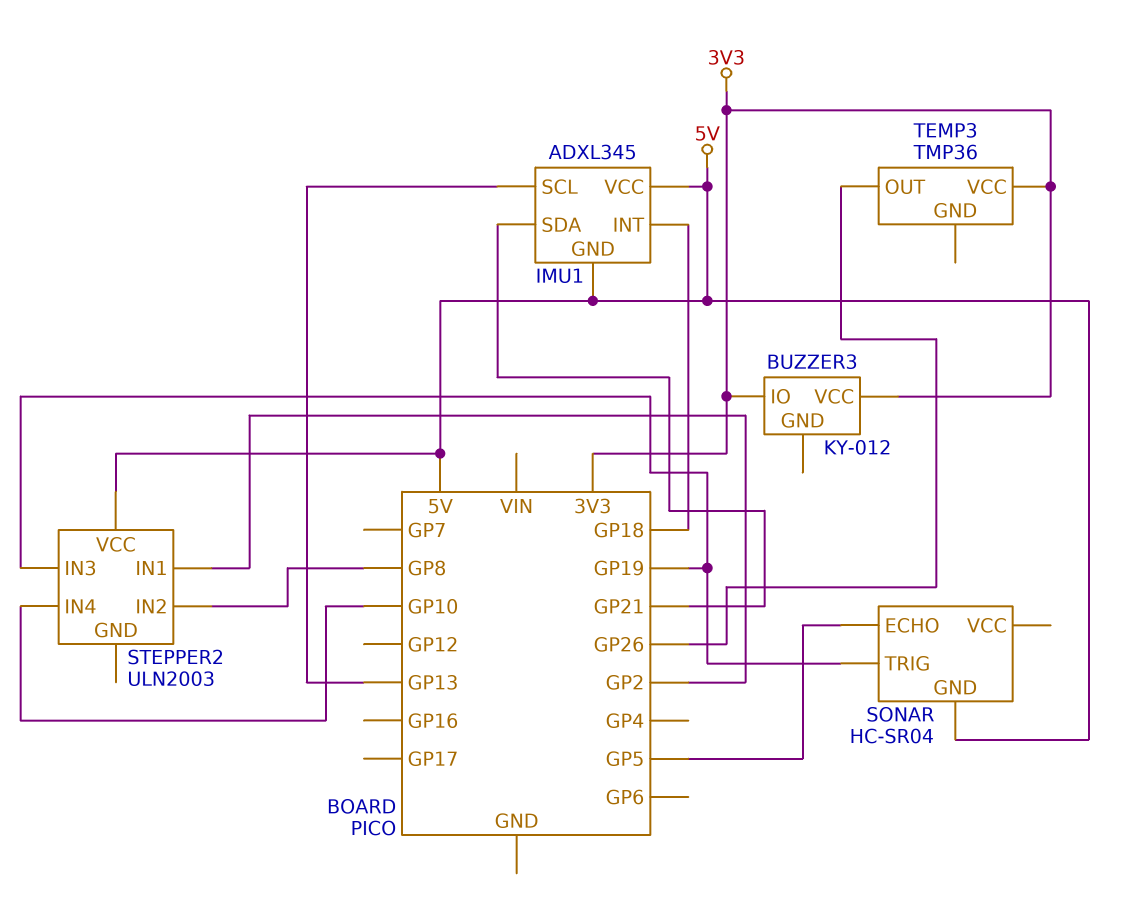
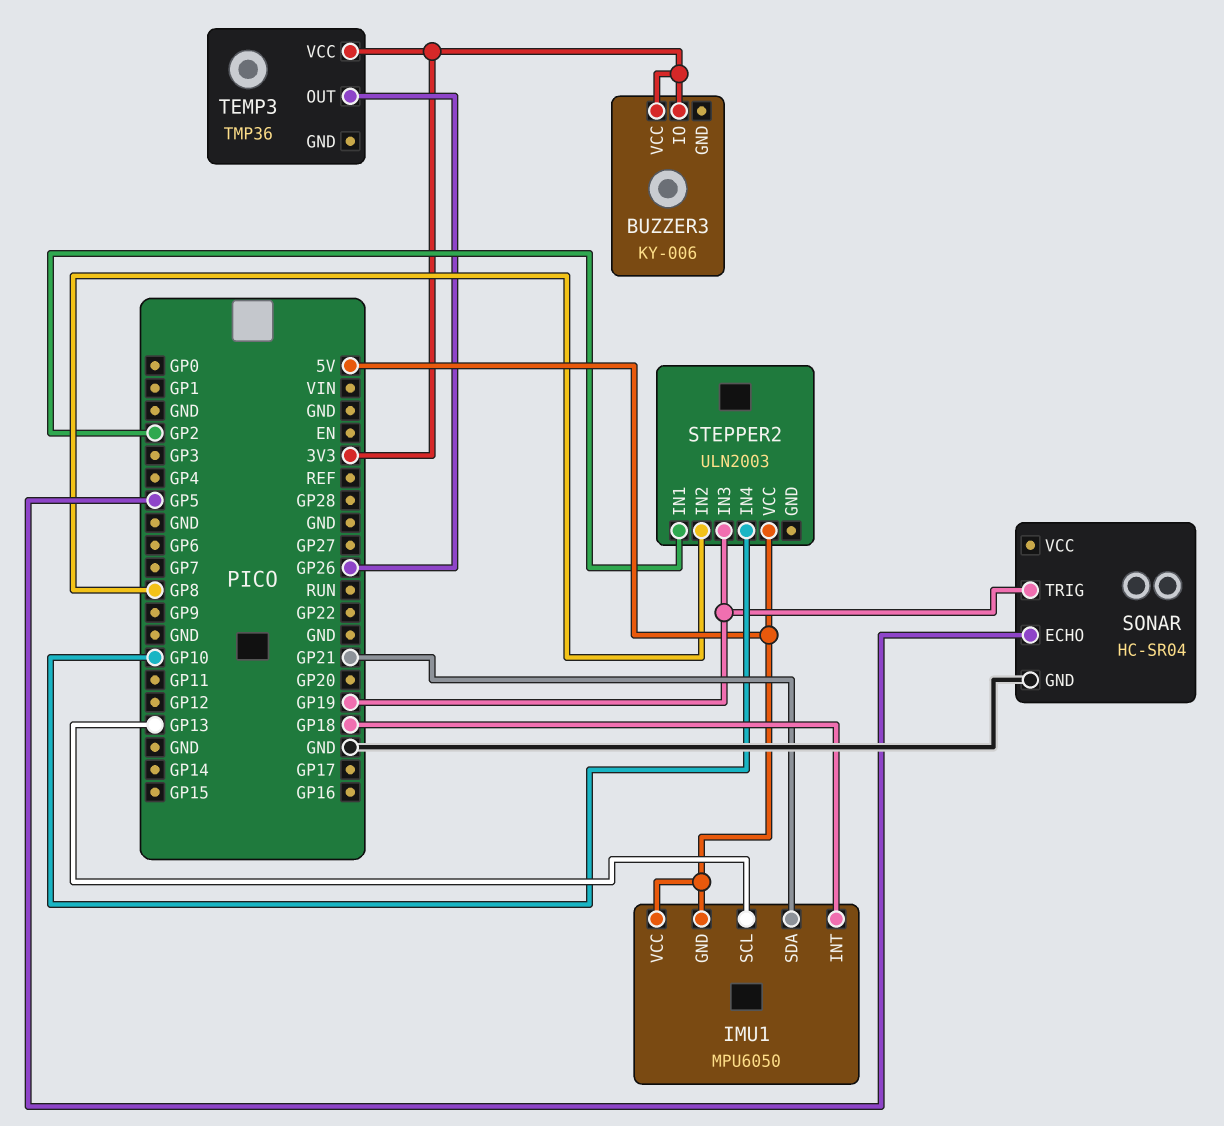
BUZZER3: KY-012 -> KY-006
IMU1: ADXL345 -> MPU6050
SONAR pin GND: 5V -> GND

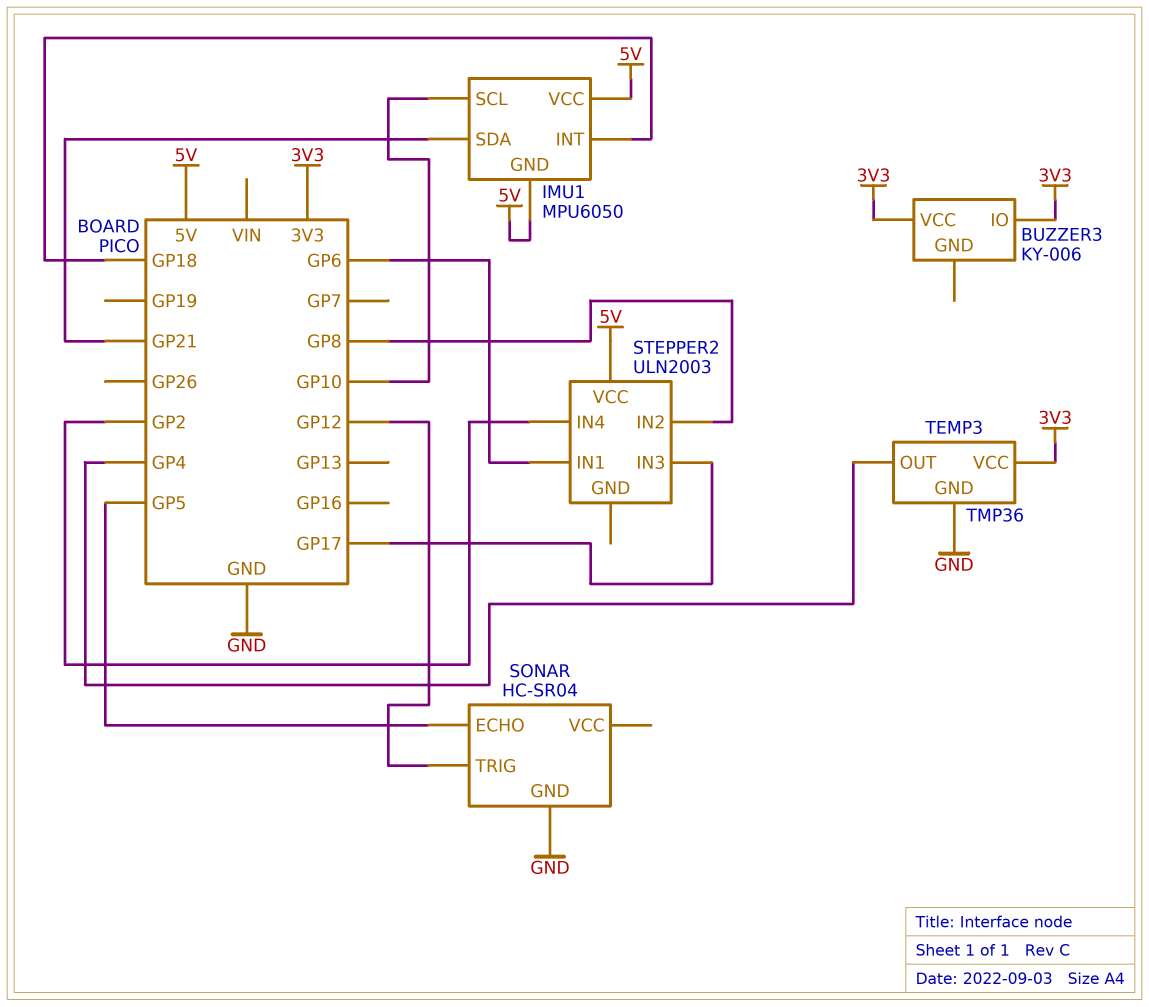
IMU1 pin SCL: GP13 -> GP10
SONAR pin TRIG: GP19 -> GP12
STEPPER2 pin IN1: GP2 -> GP6
STEPPER2 pin IN3: GP19 -> GP17
STEPPER2 pin IN4: GP10 -> GP2
TEMP3 pin GND: none -> GND
TEMP3 pin OUT: GP26 -> GP4

